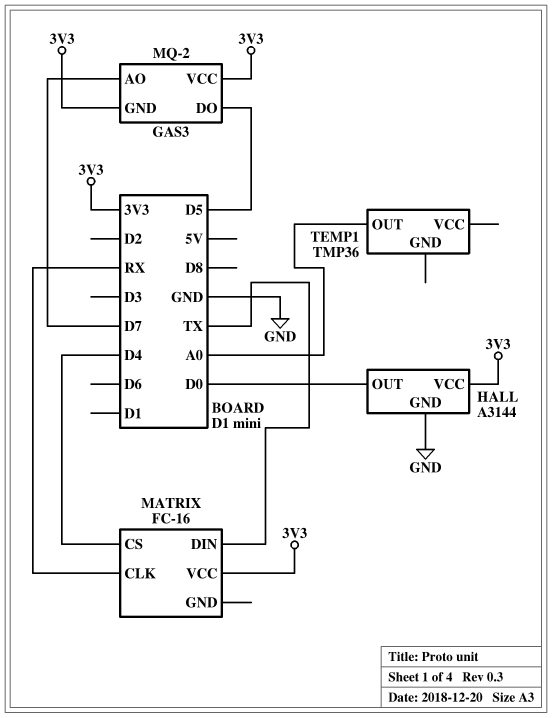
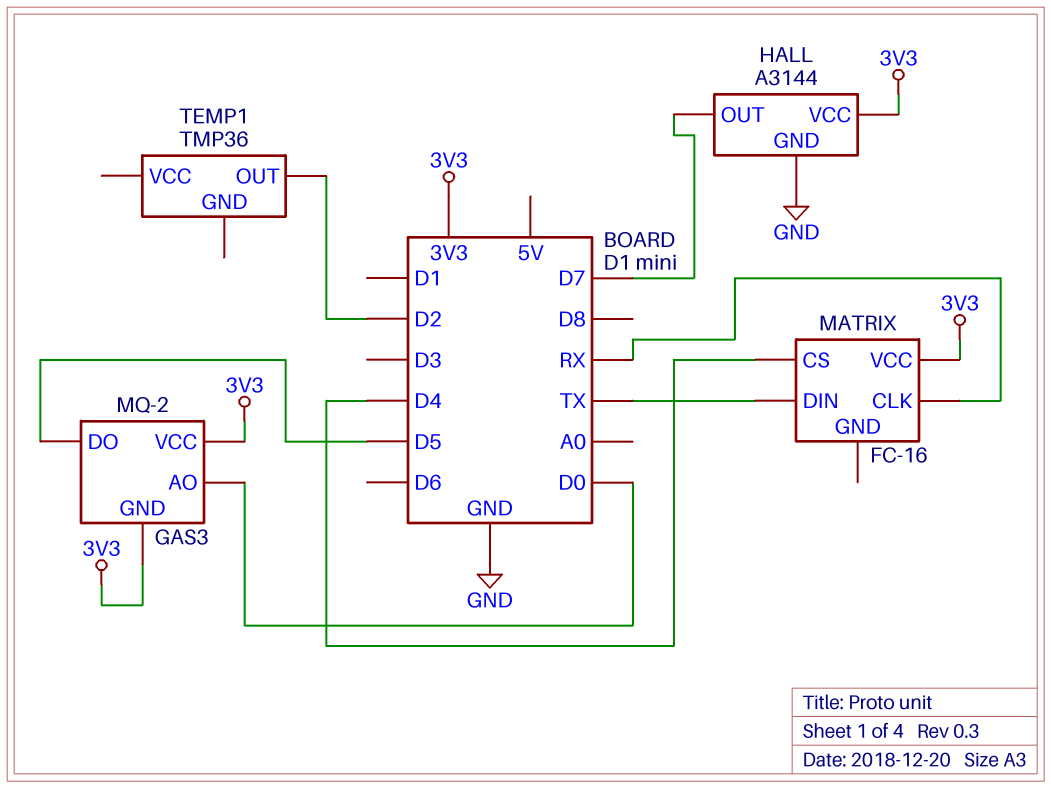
GAS3 pin AO: D7 -> D0
HALL pin OUT: D0 -> D7
TEMP1 pin OUT: A0 -> D2

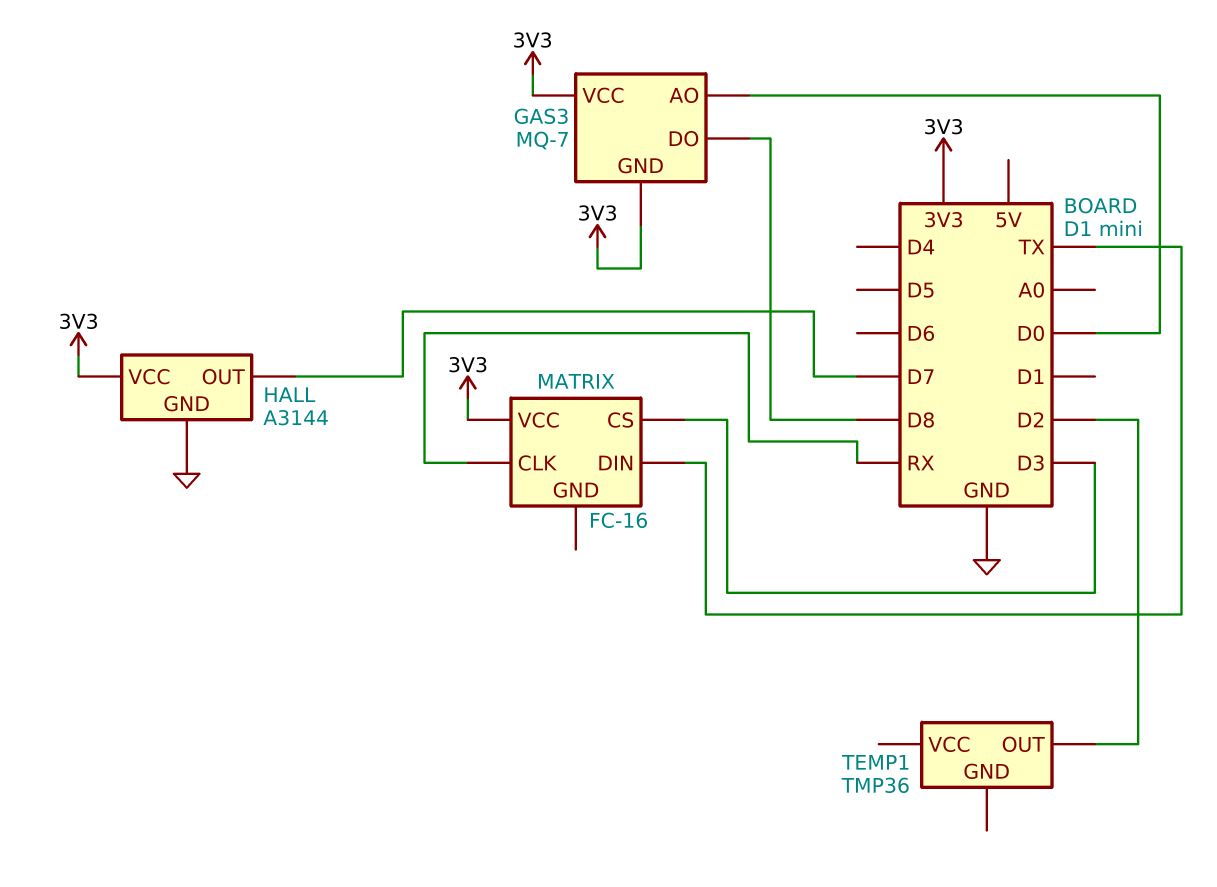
GAS3: MQ-2 -> MQ-7
GAS3 pin DO: D5 -> D8
MATRIX pin CS: D4 -> D3

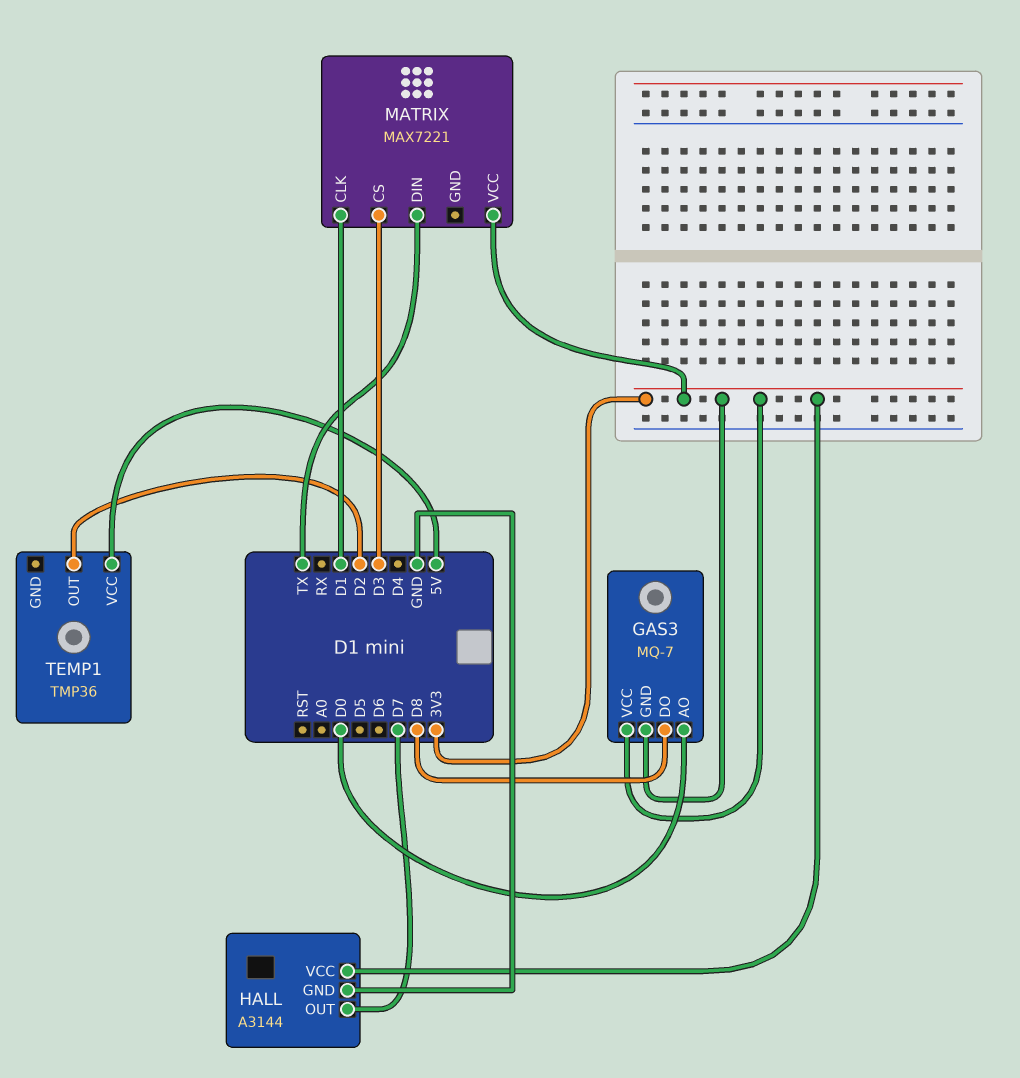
MATRIX: FC-16 -> MAX7221
MATRIX pin CLK: RX -> D1
TEMP1 pin VCC: none -> 5V

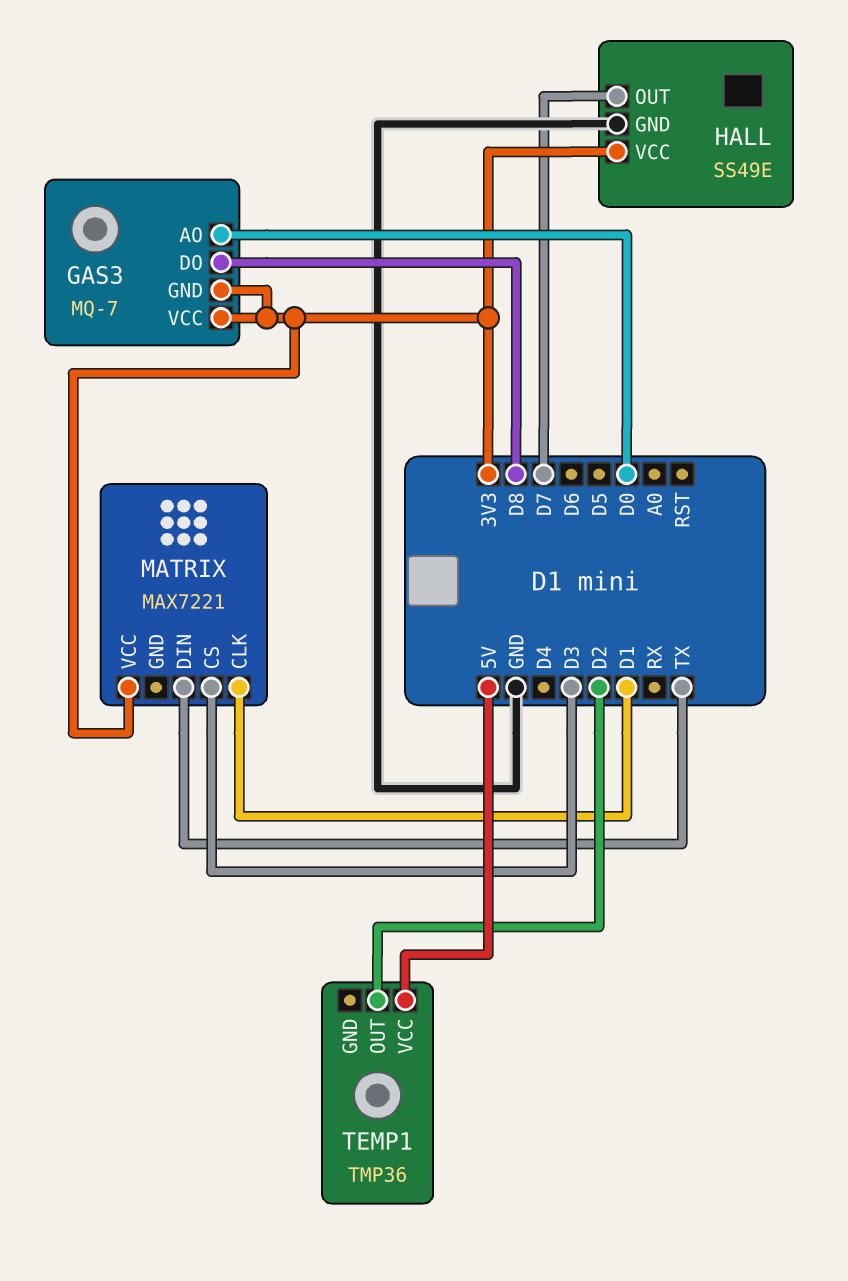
HALL: A3144 -> SS49E

